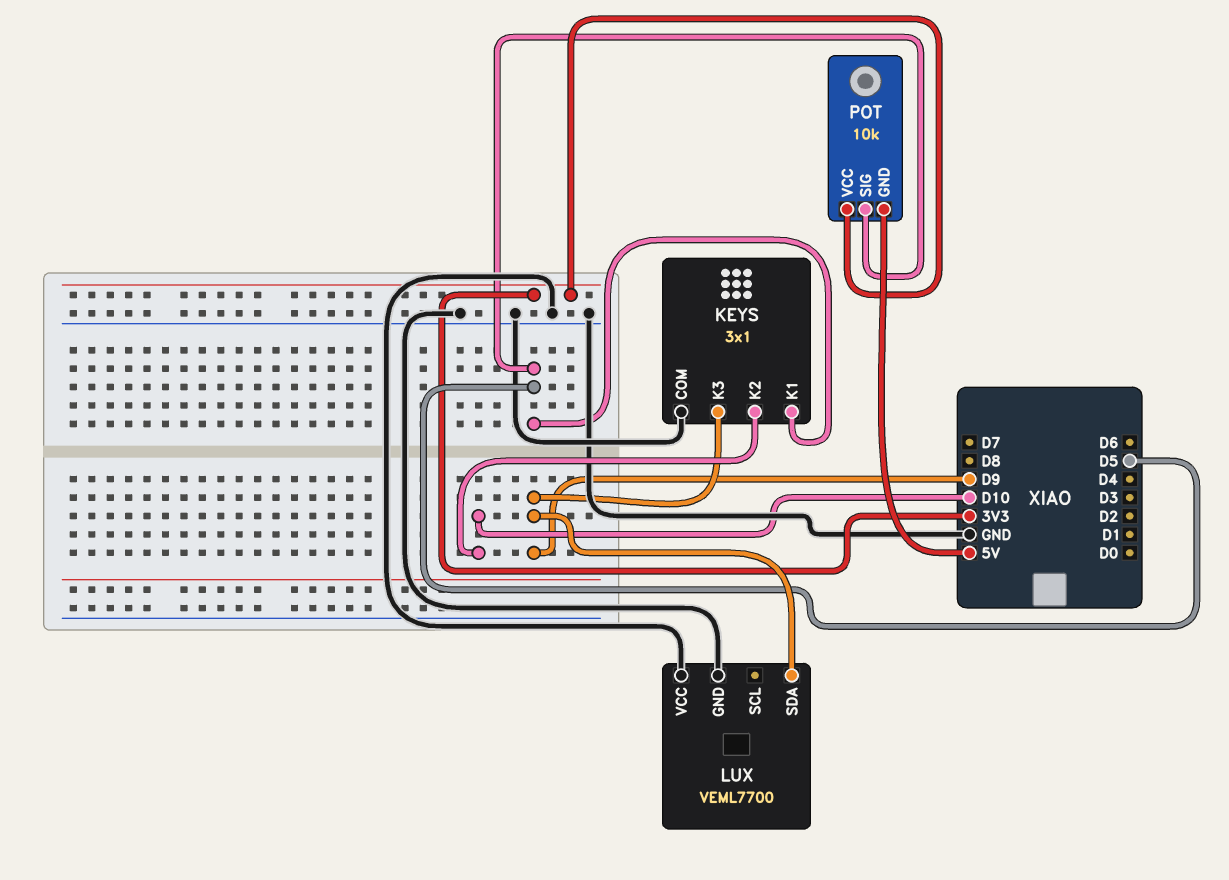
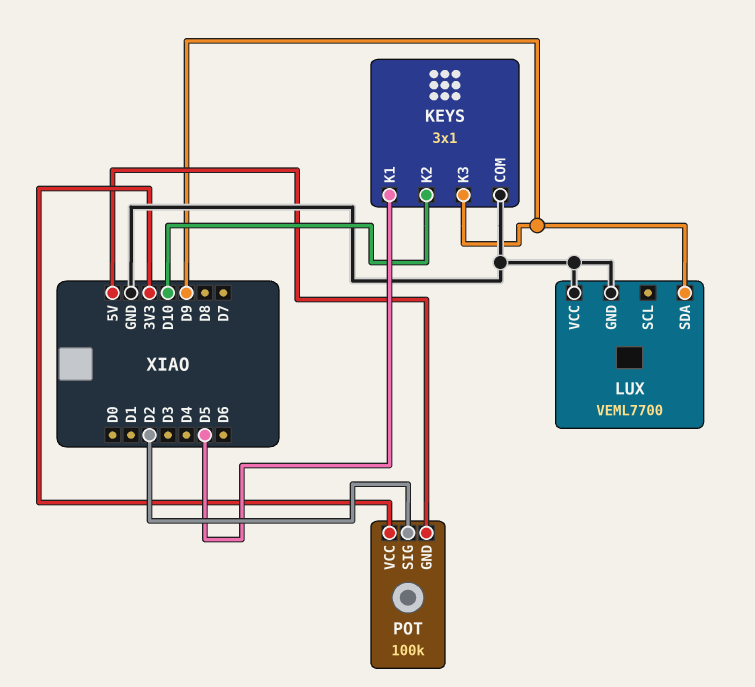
POT: 10k -> 100k
POT pin SIG: D5 -> D2

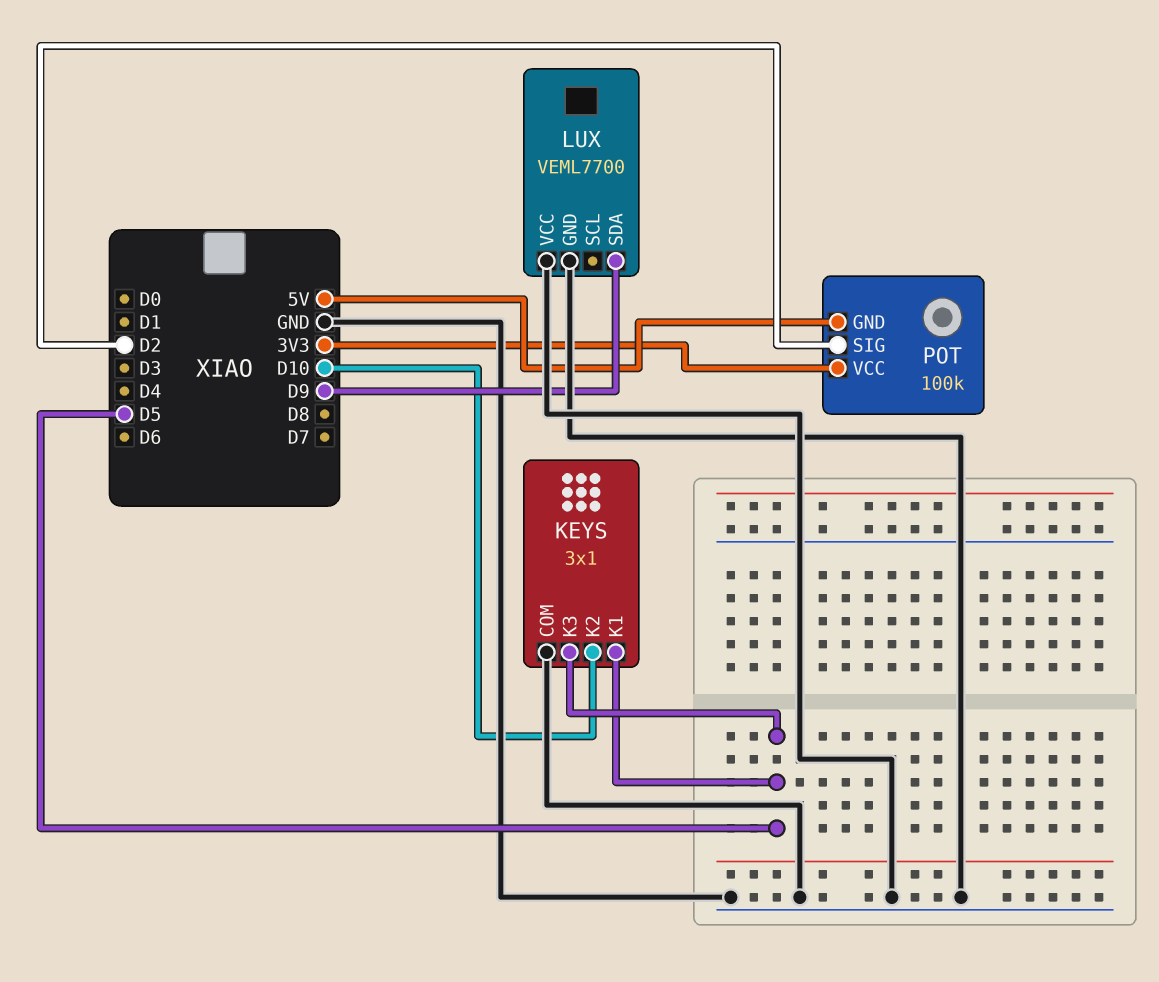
KEYS pin K3: D9 -> D5

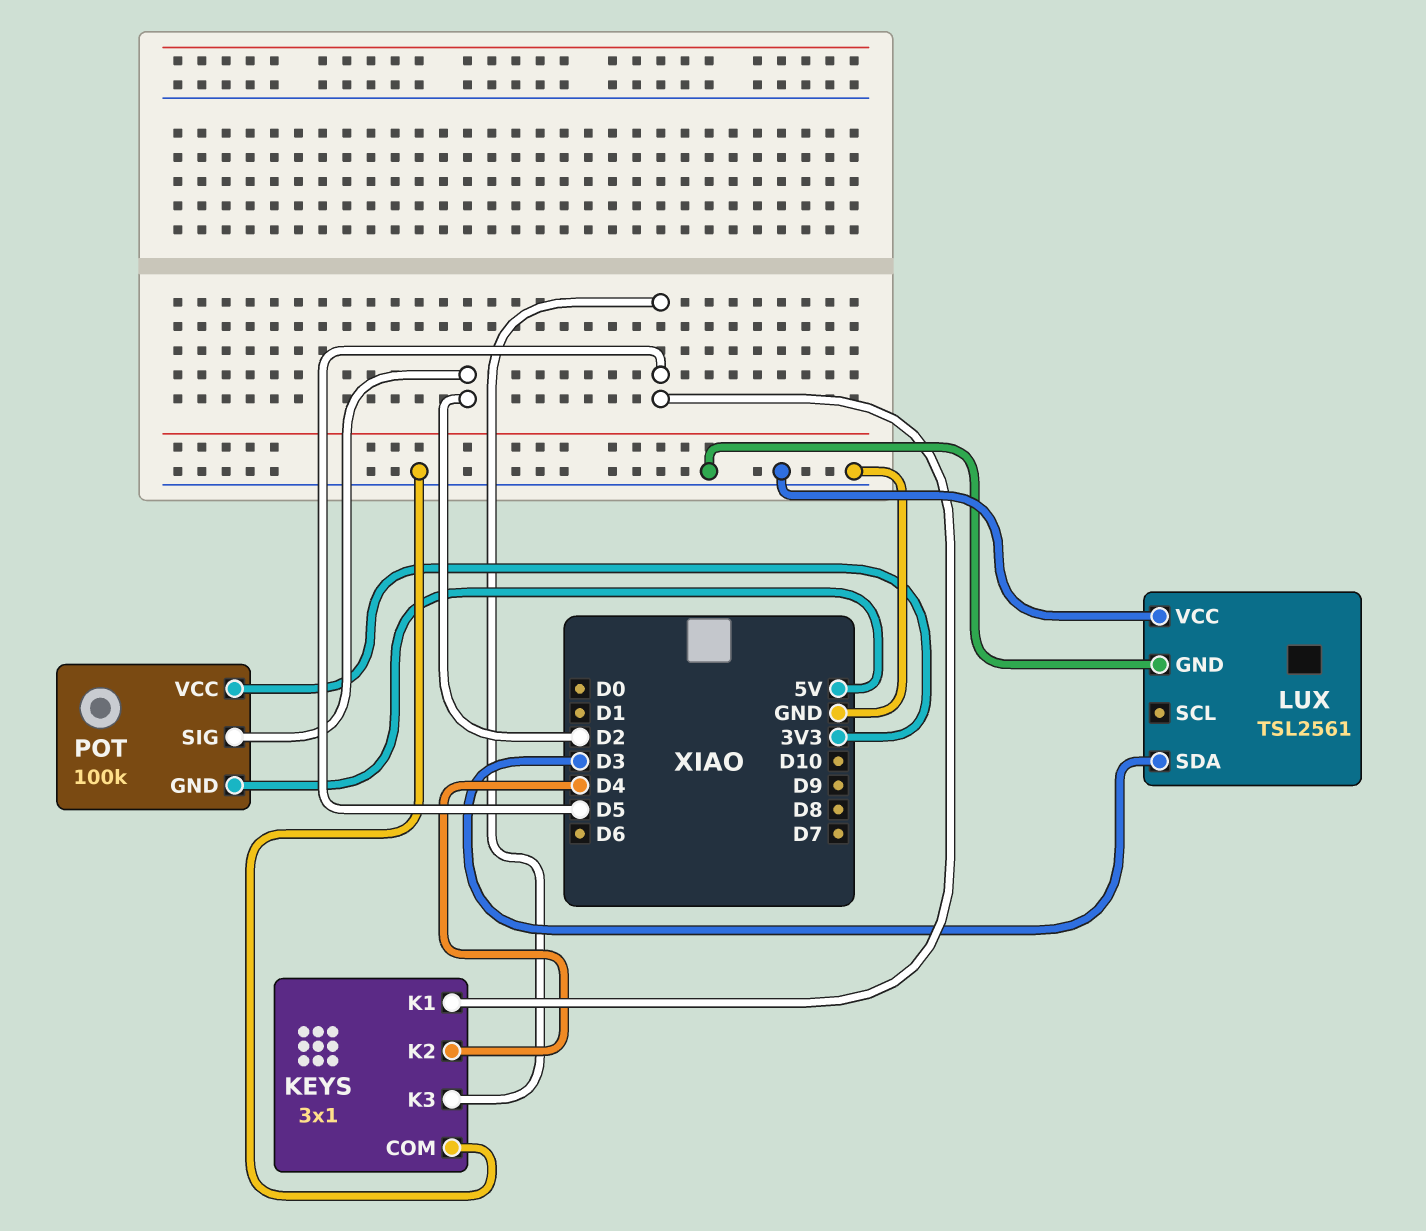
KEYS pin K2: D10 -> D4
LUX: VEML7700 -> TSL2561
LUX pin SDA: D9 -> D3

